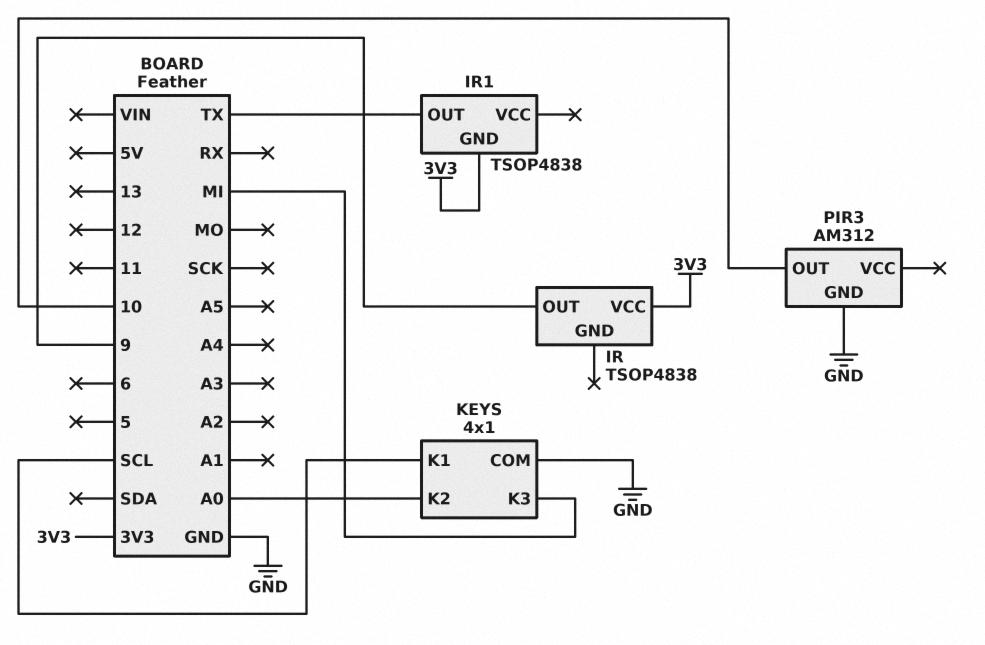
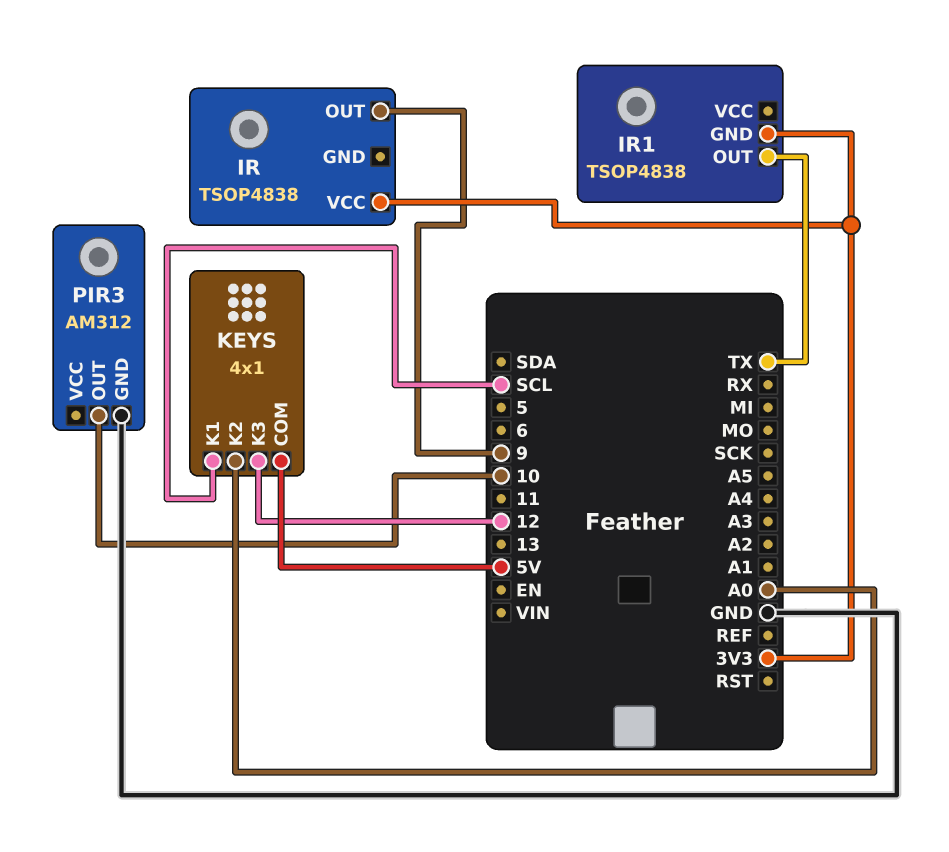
KEYS pin COM: GND -> 5V
KEYS pin K3: MI -> 12

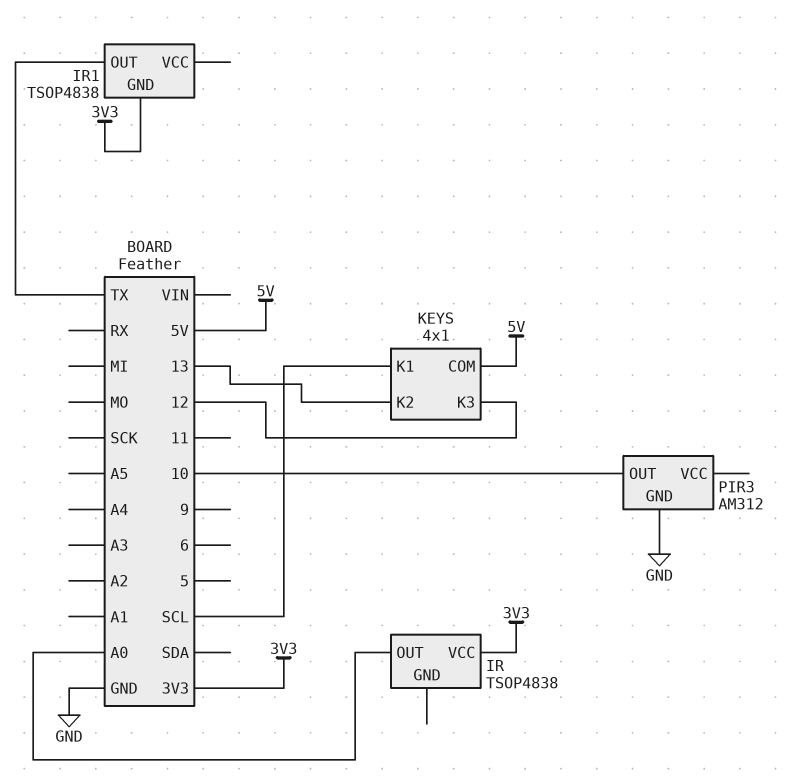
IR pin OUT: 9 -> A0
KEYS pin K2: A0 -> 13

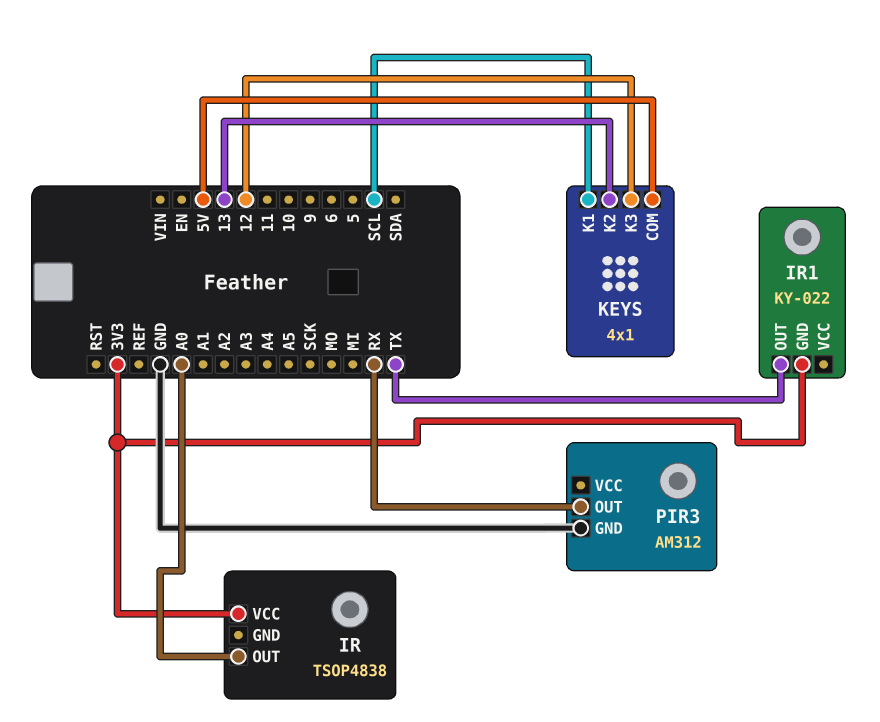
IR1: TSOP4838 -> KY-022
PIR3 pin OUT: 10 -> RX

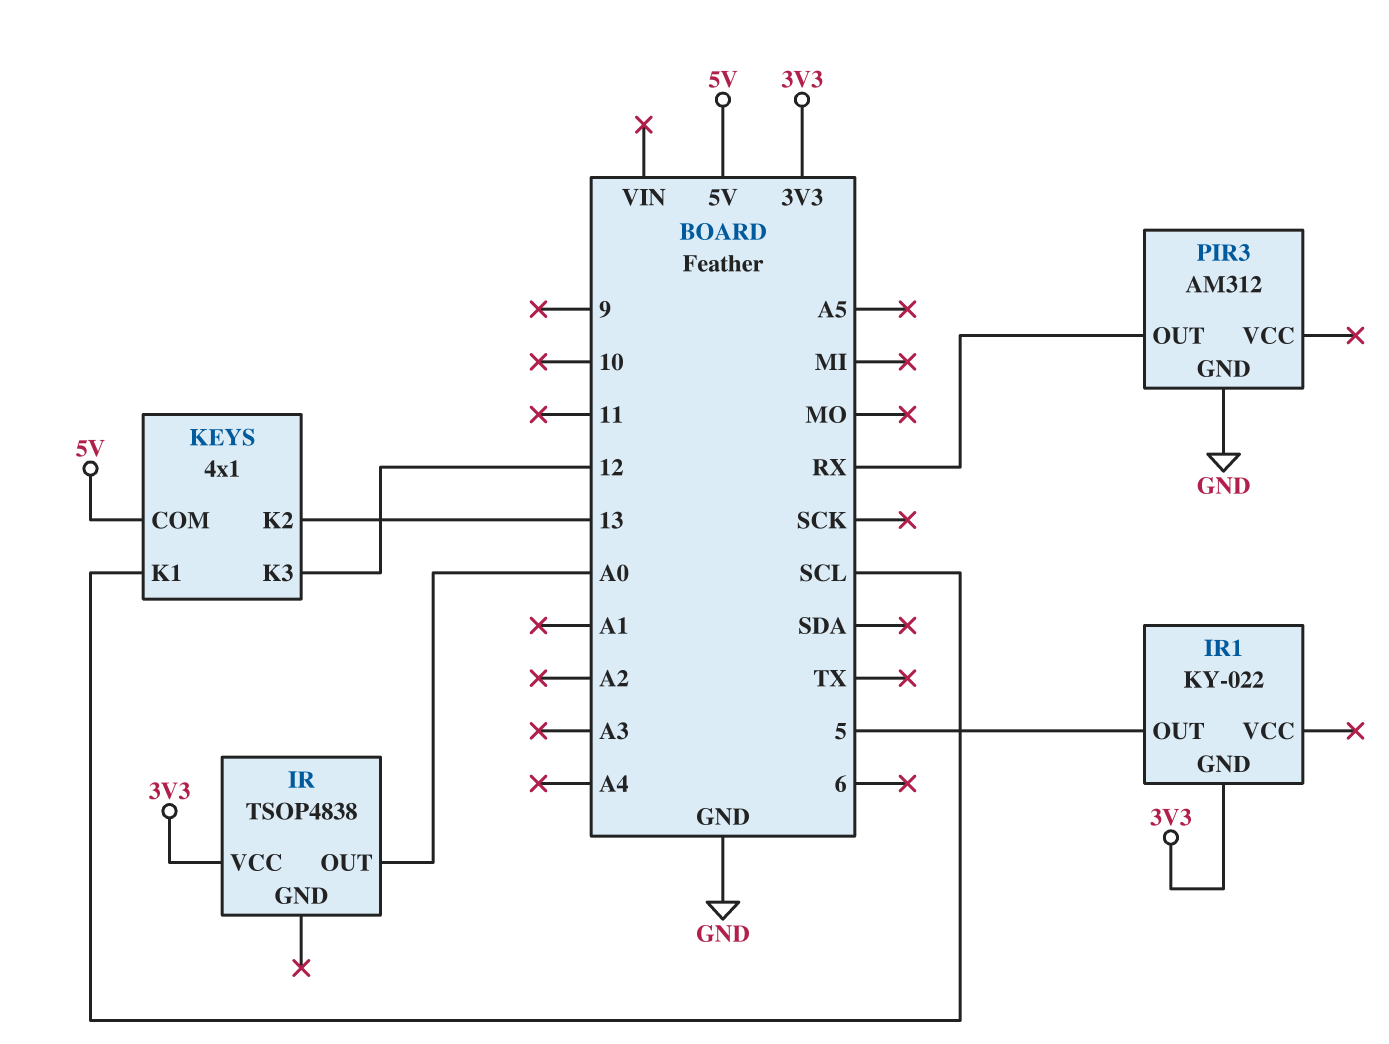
IR1 pin OUT: TX -> 5

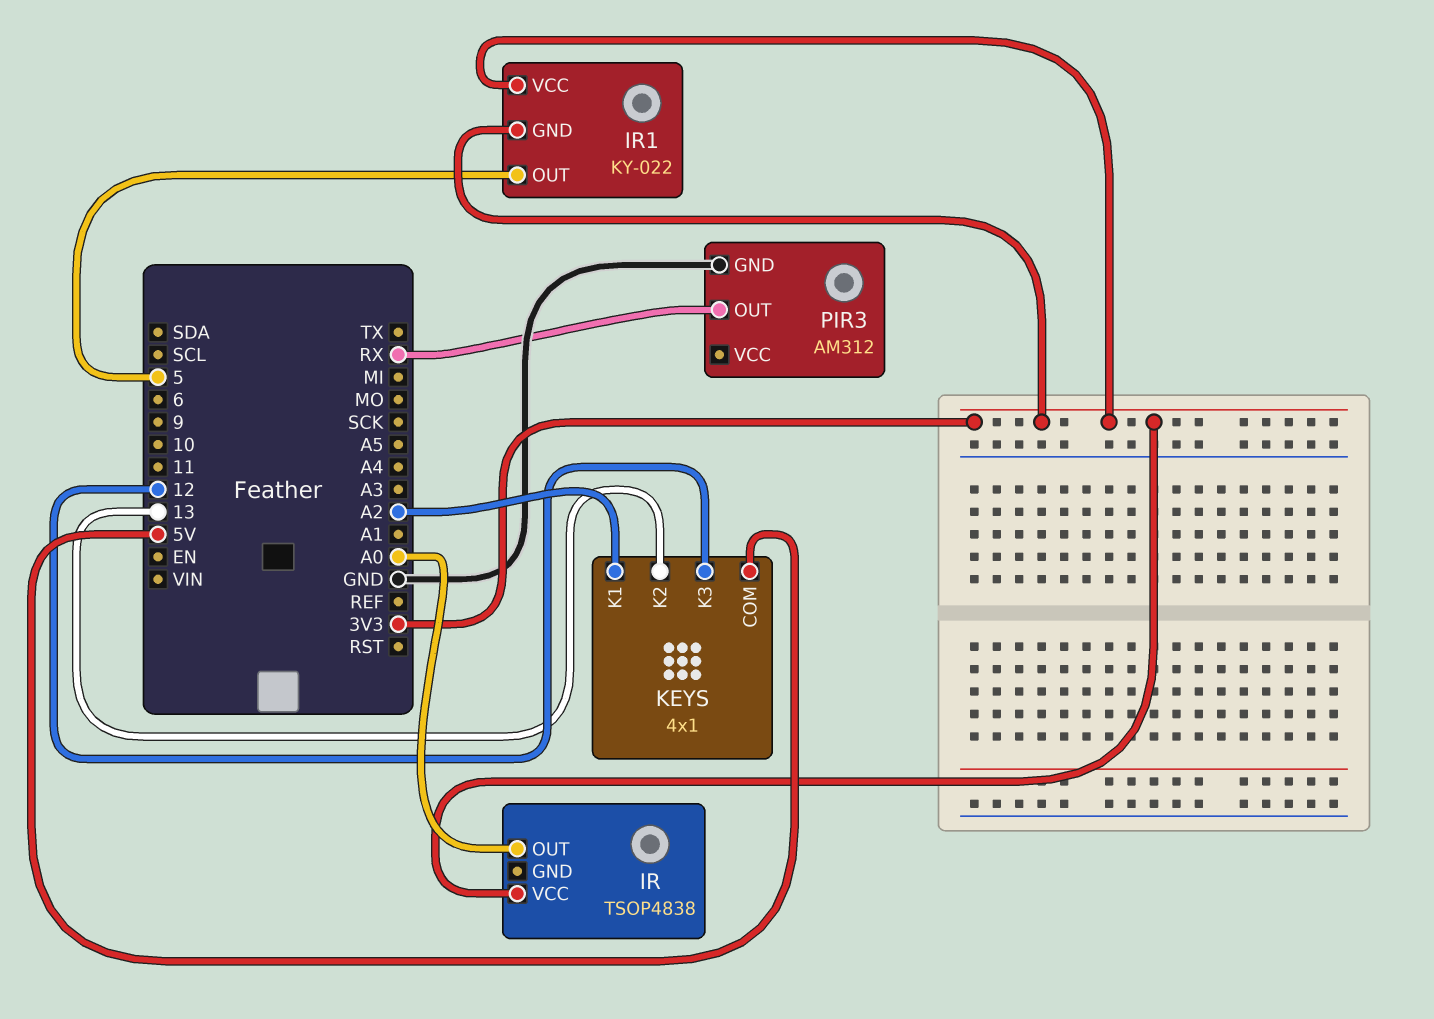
IR1 pin VCC: none -> 3V3
KEYS pin K1: SCL -> A2

